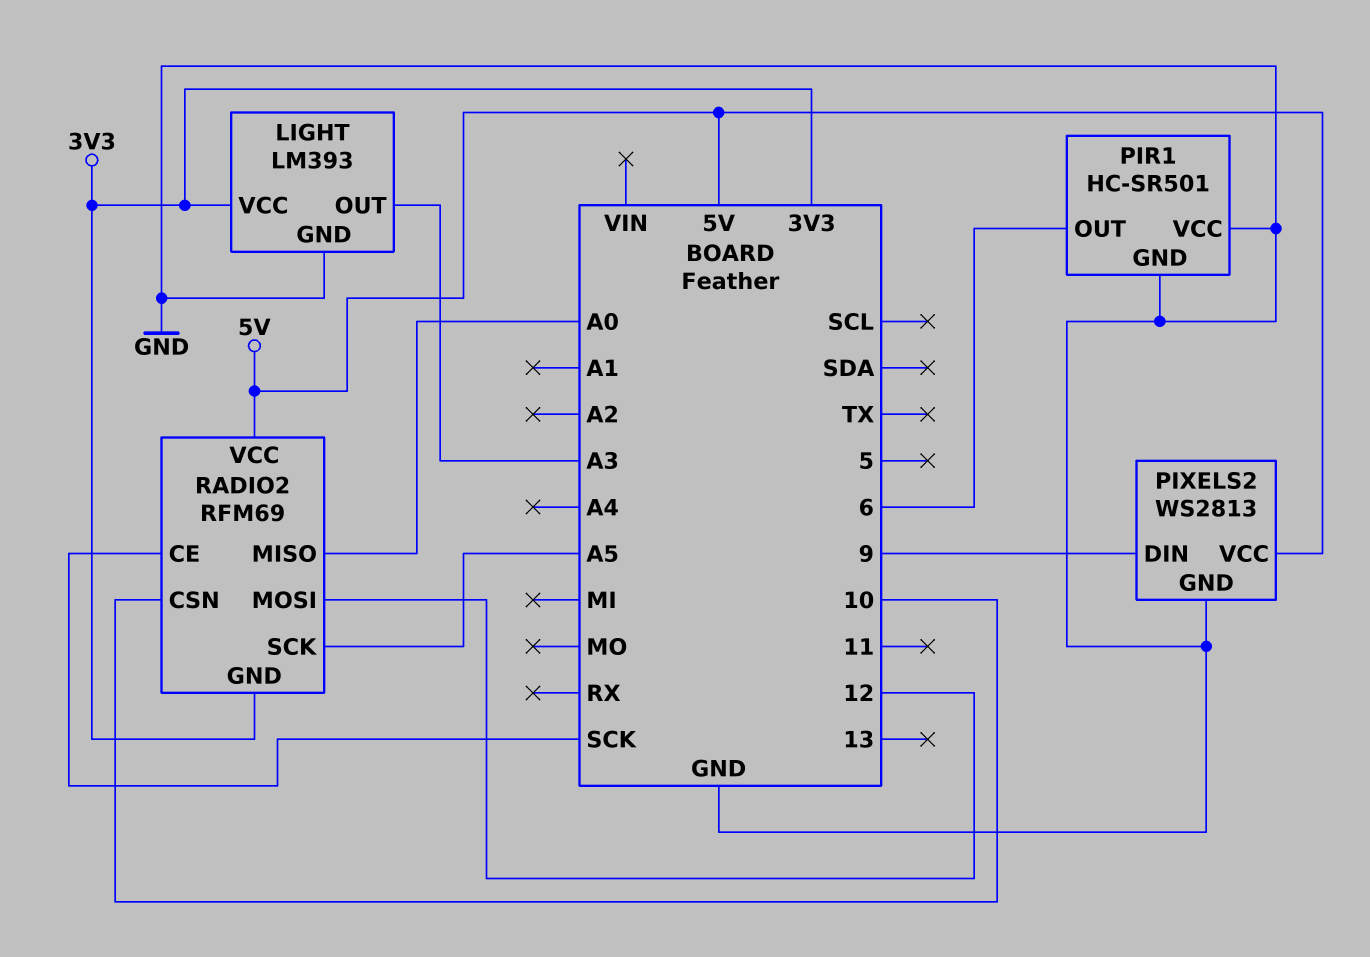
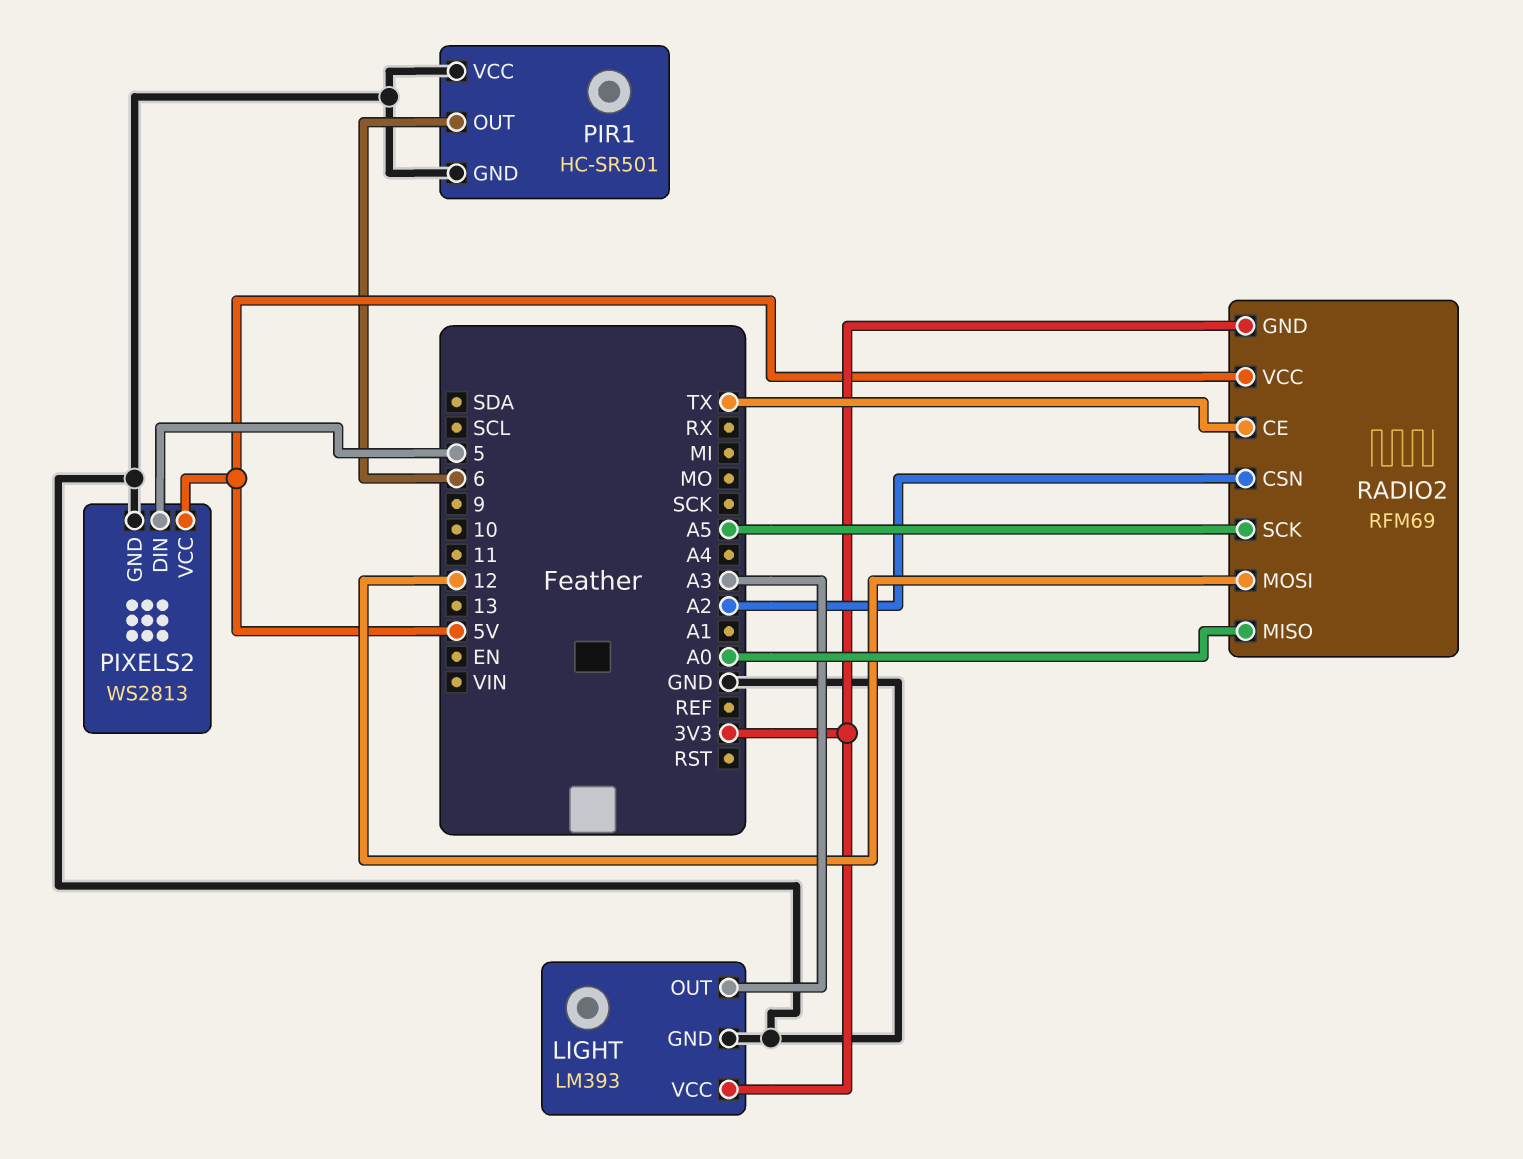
PIXELS2 pin DIN: 9 -> 5
RADIO2 pin CE: SCK -> TX
RADIO2 pin CSN: 10 -> A2

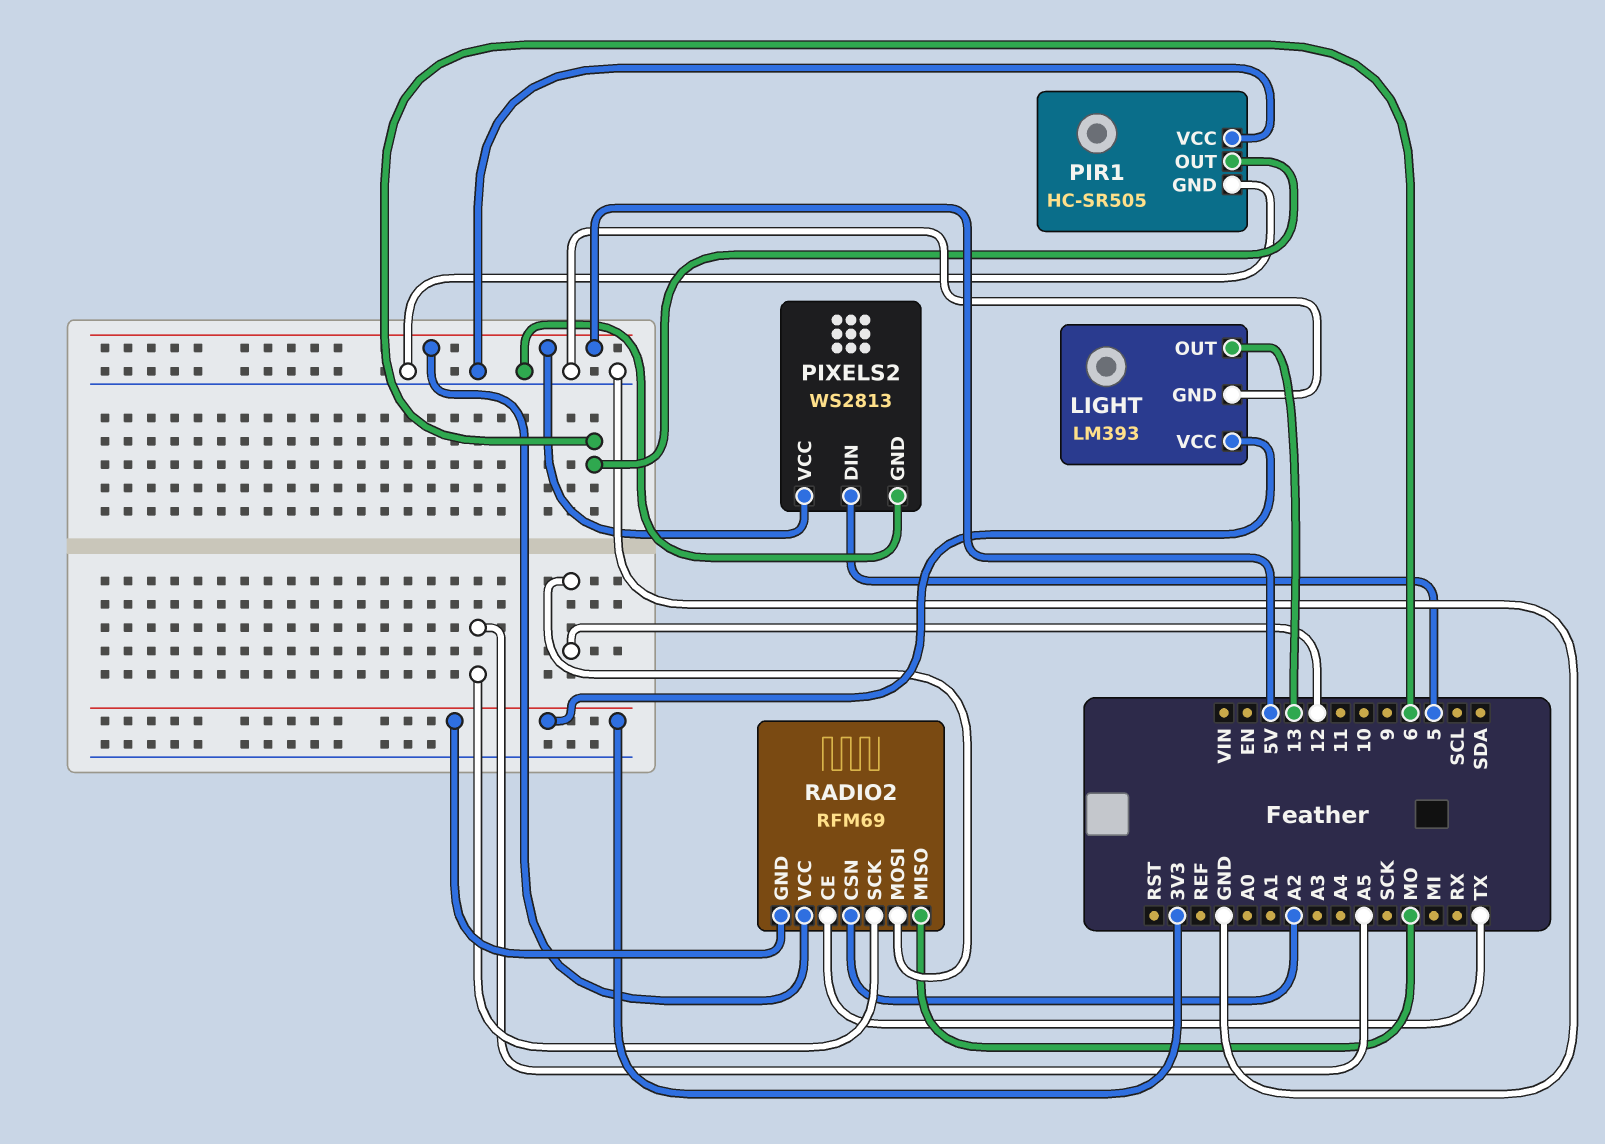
LIGHT pin OUT: A3 -> 13
PIR1: HC-SR501 -> HC-SR505
RADIO2 pin MISO: A0 -> MO

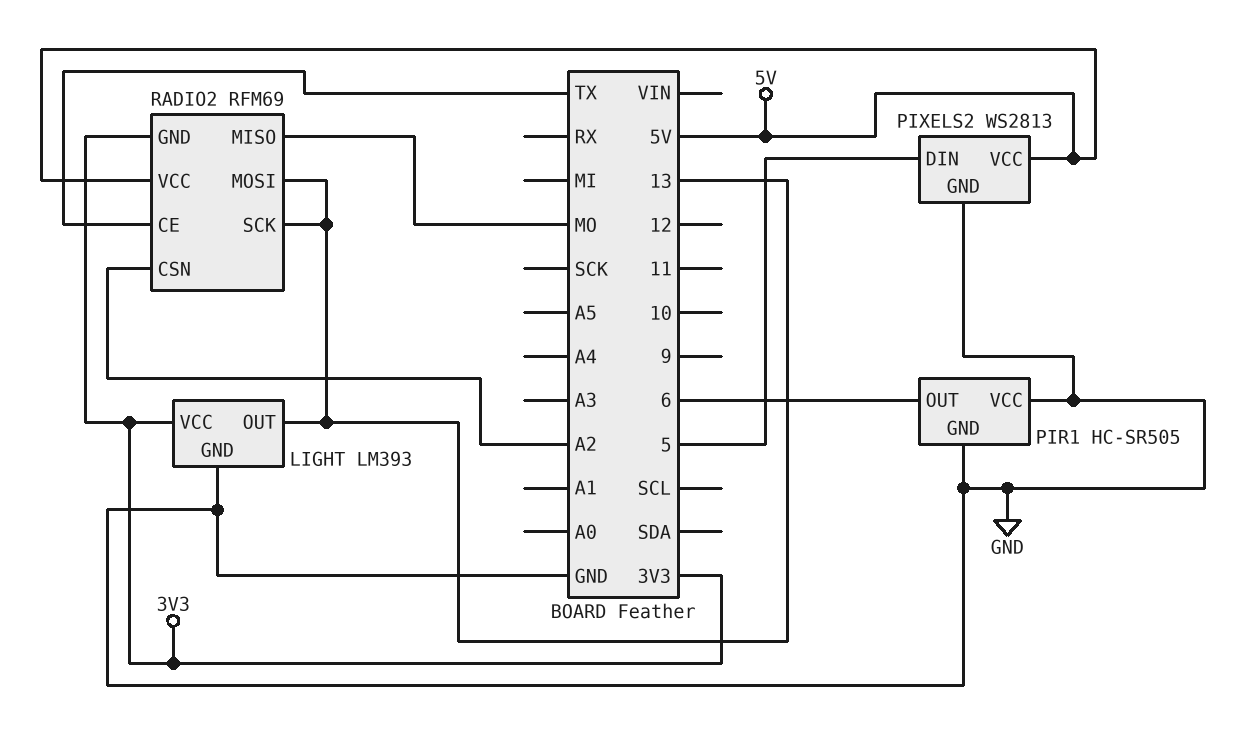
RADIO2 pin MOSI: 12 -> 13
RADIO2 pin SCK: A5 -> 13

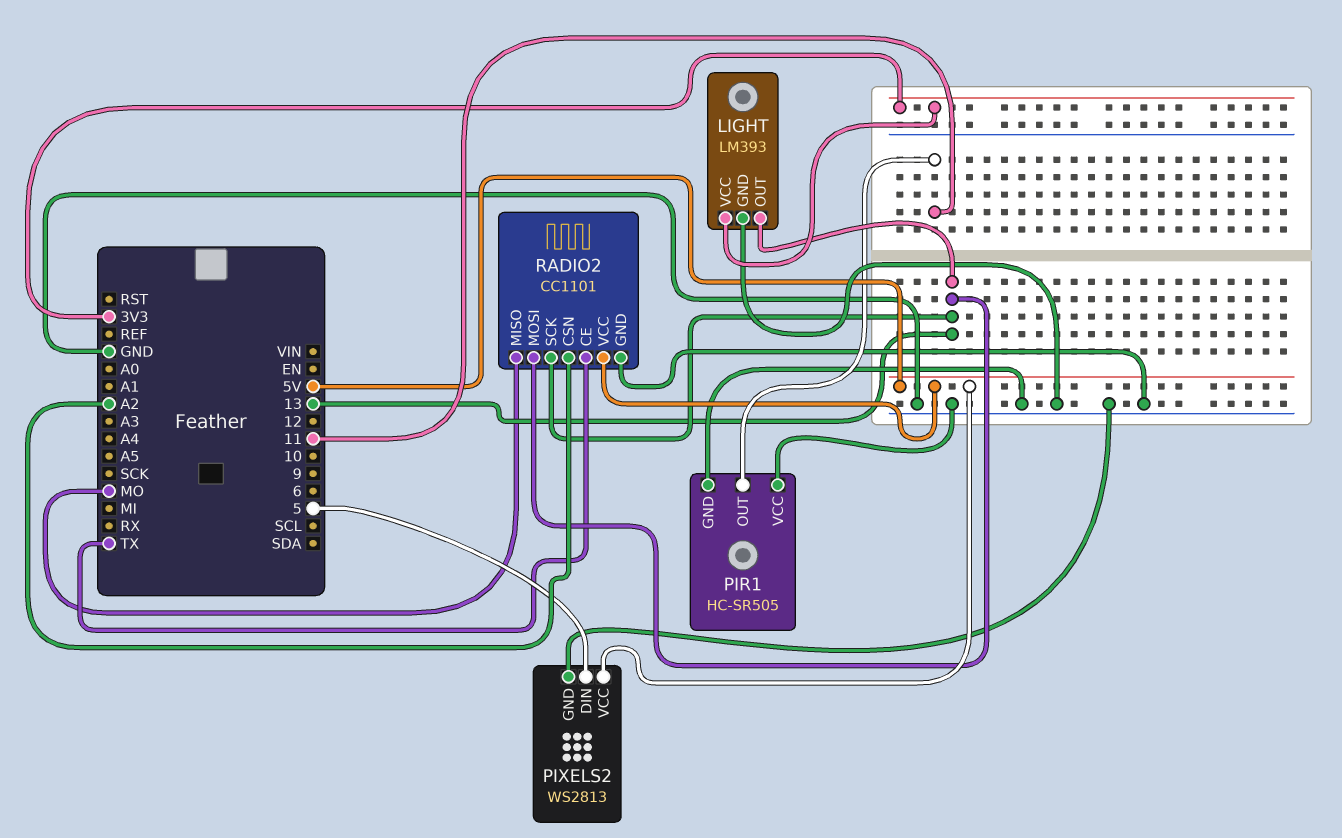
PIR1 pin OUT: 6 -> 11
RADIO2: RFM69 -> CC1101
RADIO2 pin GND: 3V3 -> GND

